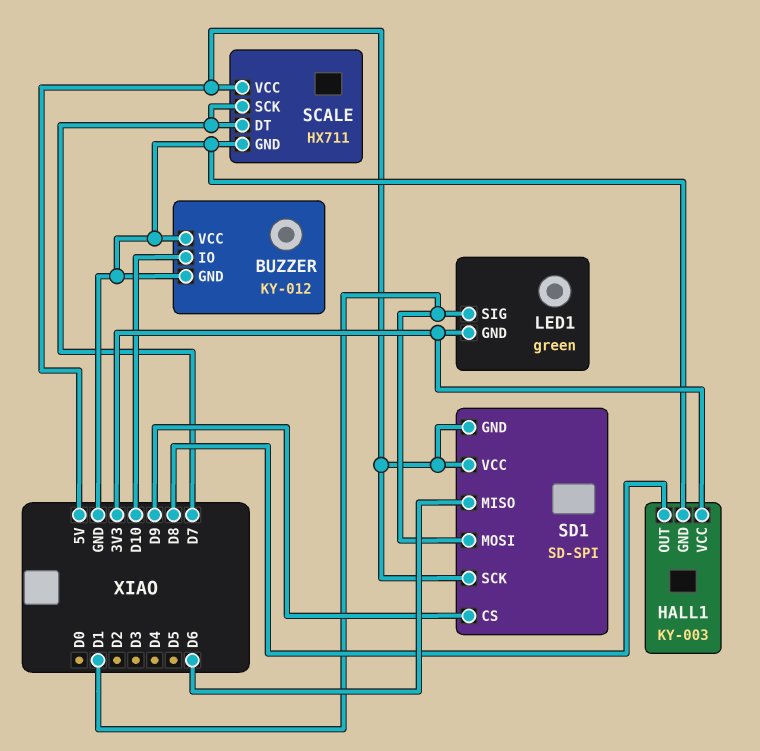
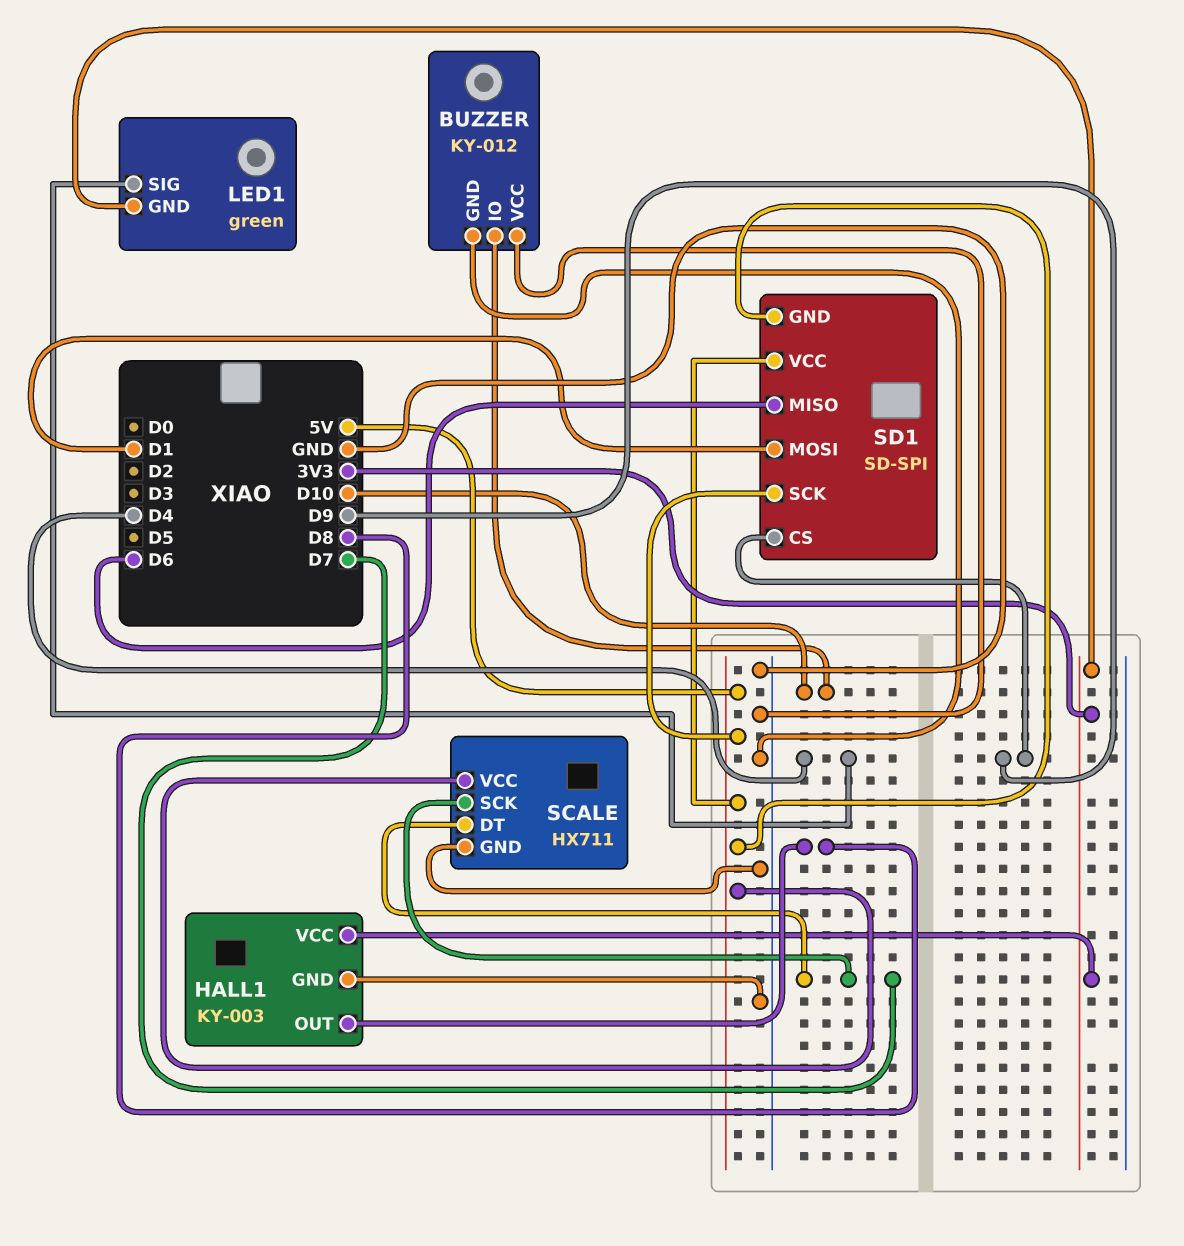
LED1 pin SIG: D1 -> D4

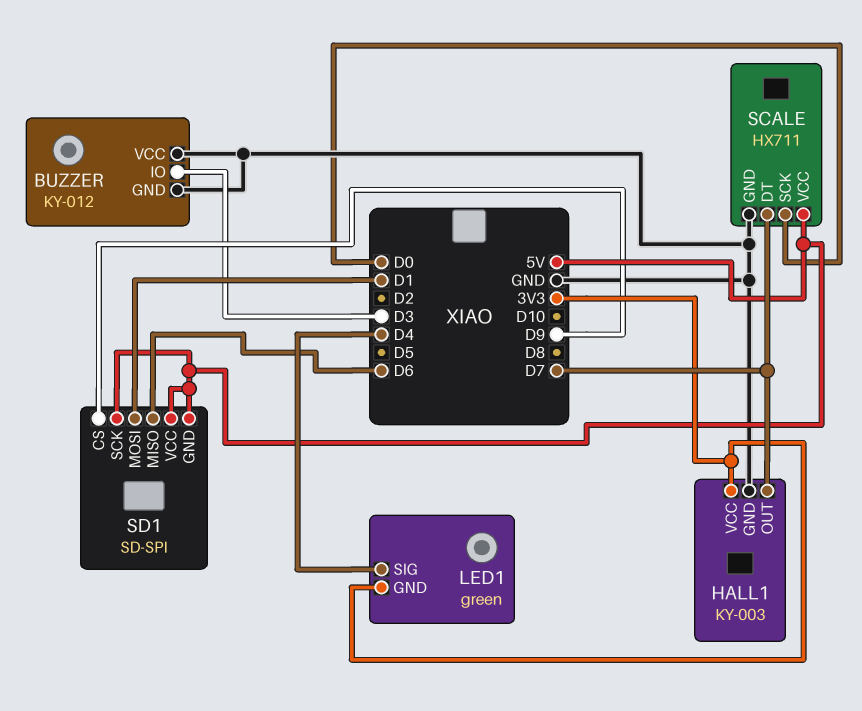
BUZZER pin IO: D10 -> D3
HALL1 pin OUT: D8 -> D7
SCALE pin SCK: D7 -> D0

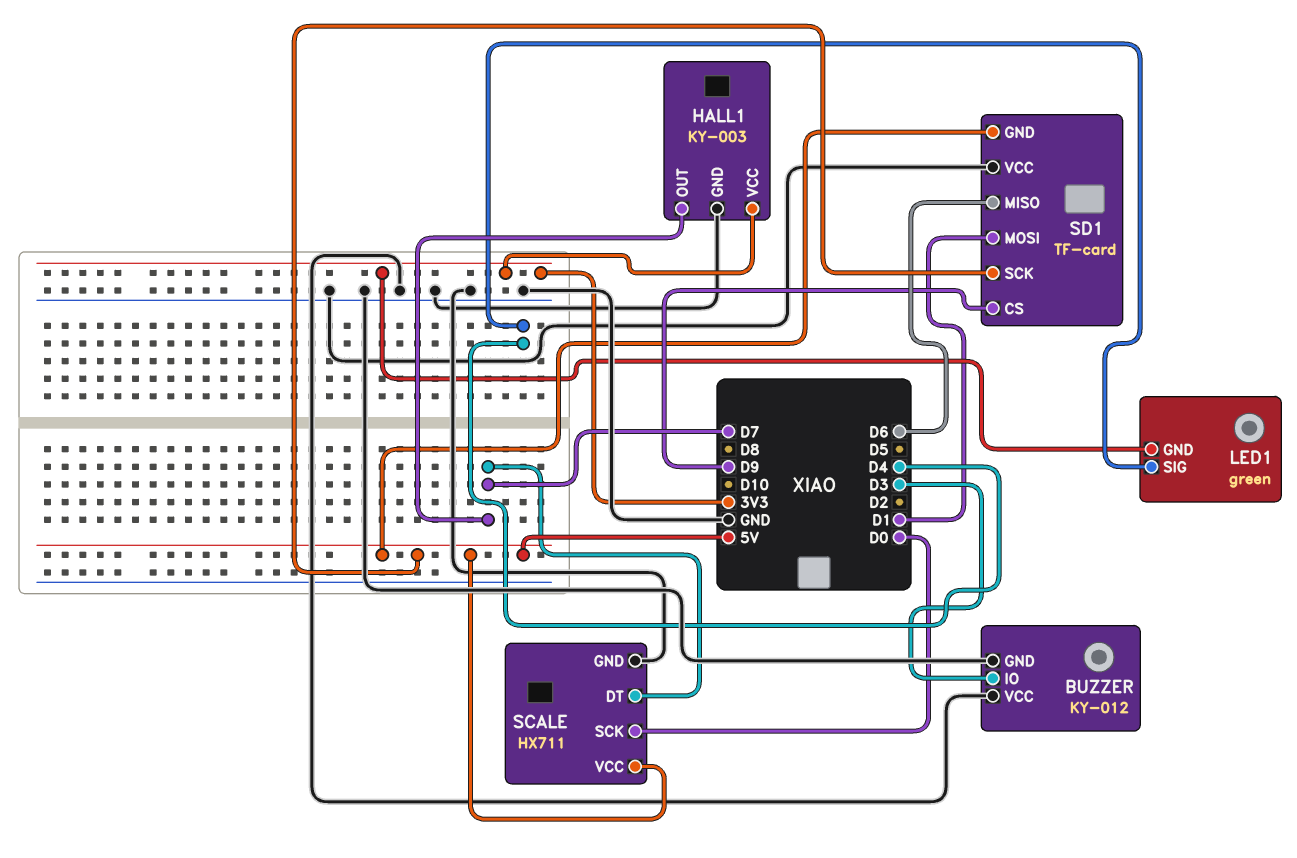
SD1: SD-SPI -> TF-card
SD1 pin VCC: 5V -> GND

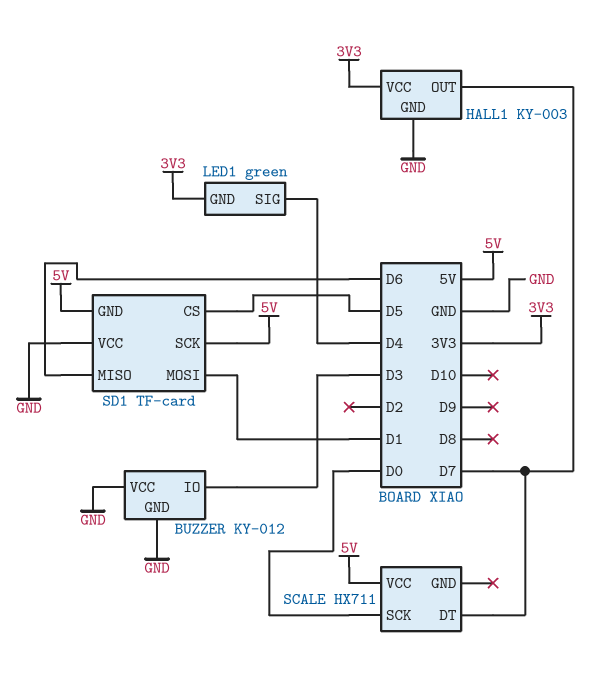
SCALE pin GND: GND -> none
SD1 pin CS: D9 -> D5

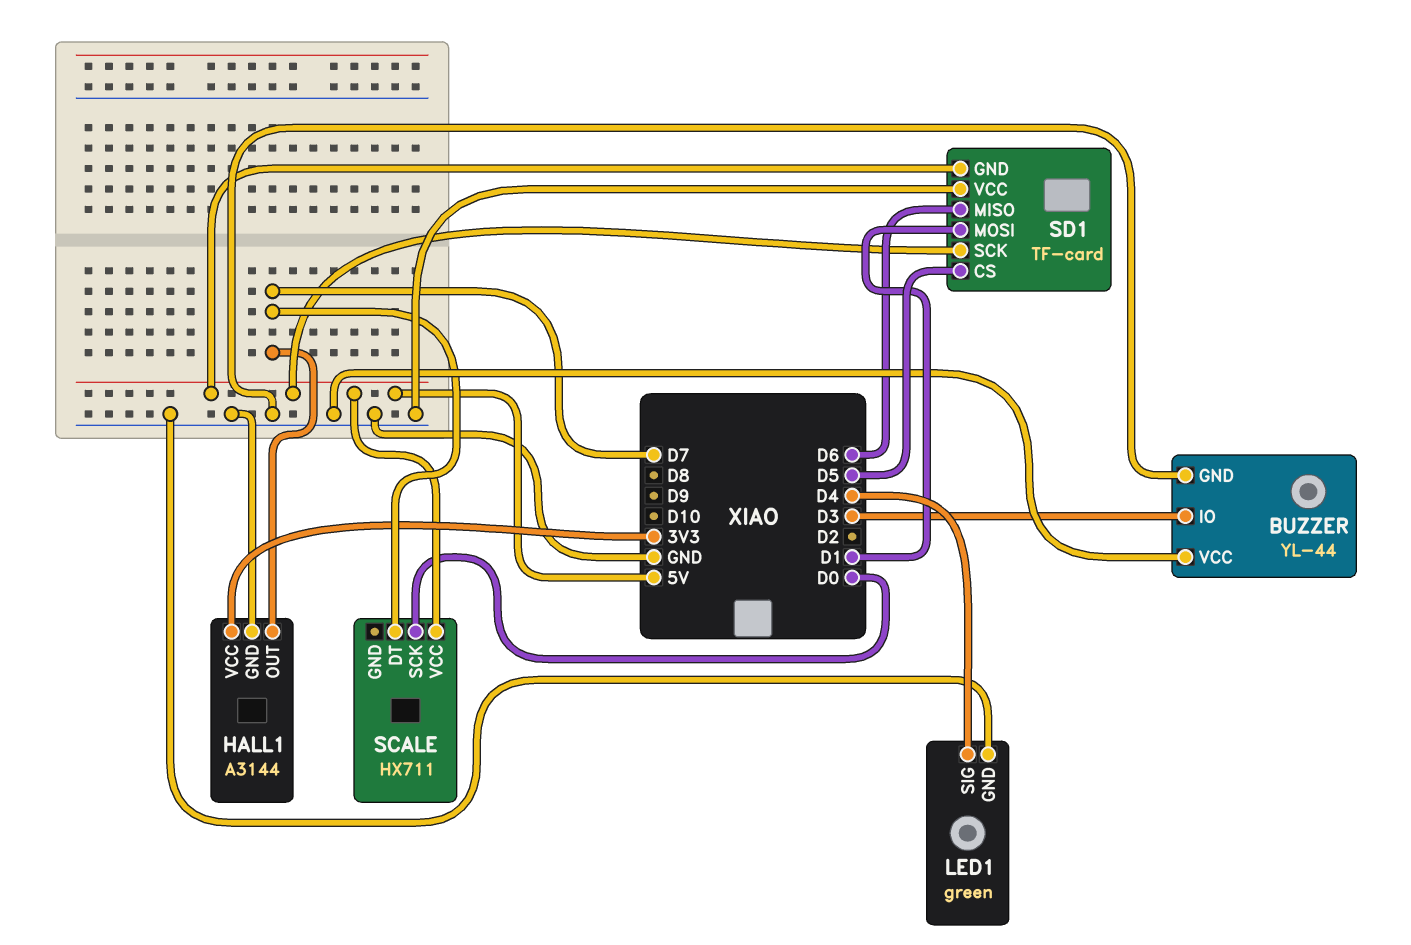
BUZZER: KY-012 -> YL-44
HALL1: KY-003 -> A3144
LED1 pin GND: 3V3 -> GND

